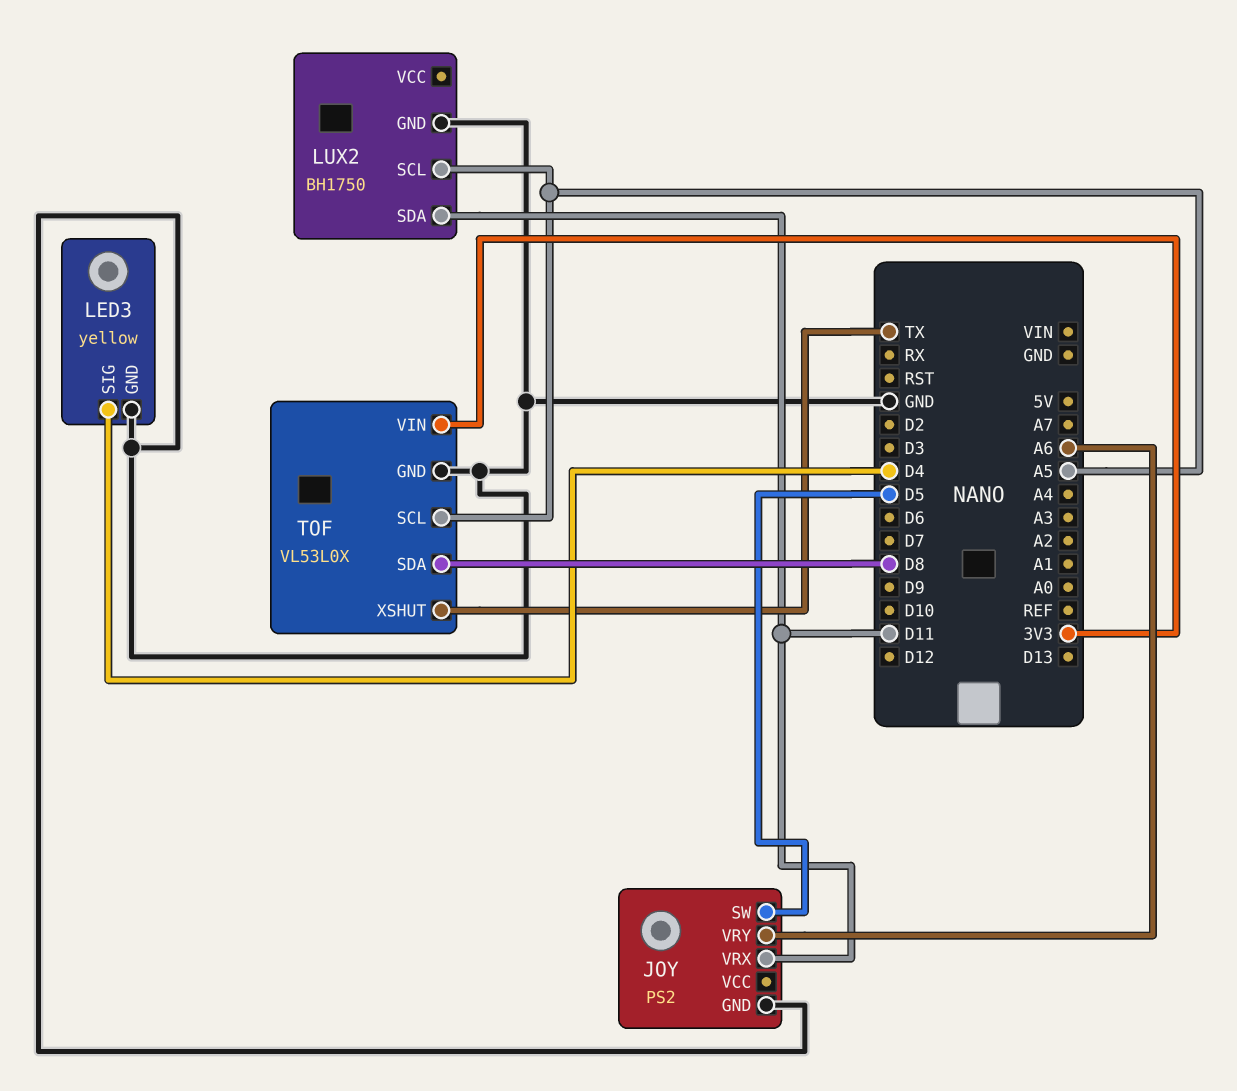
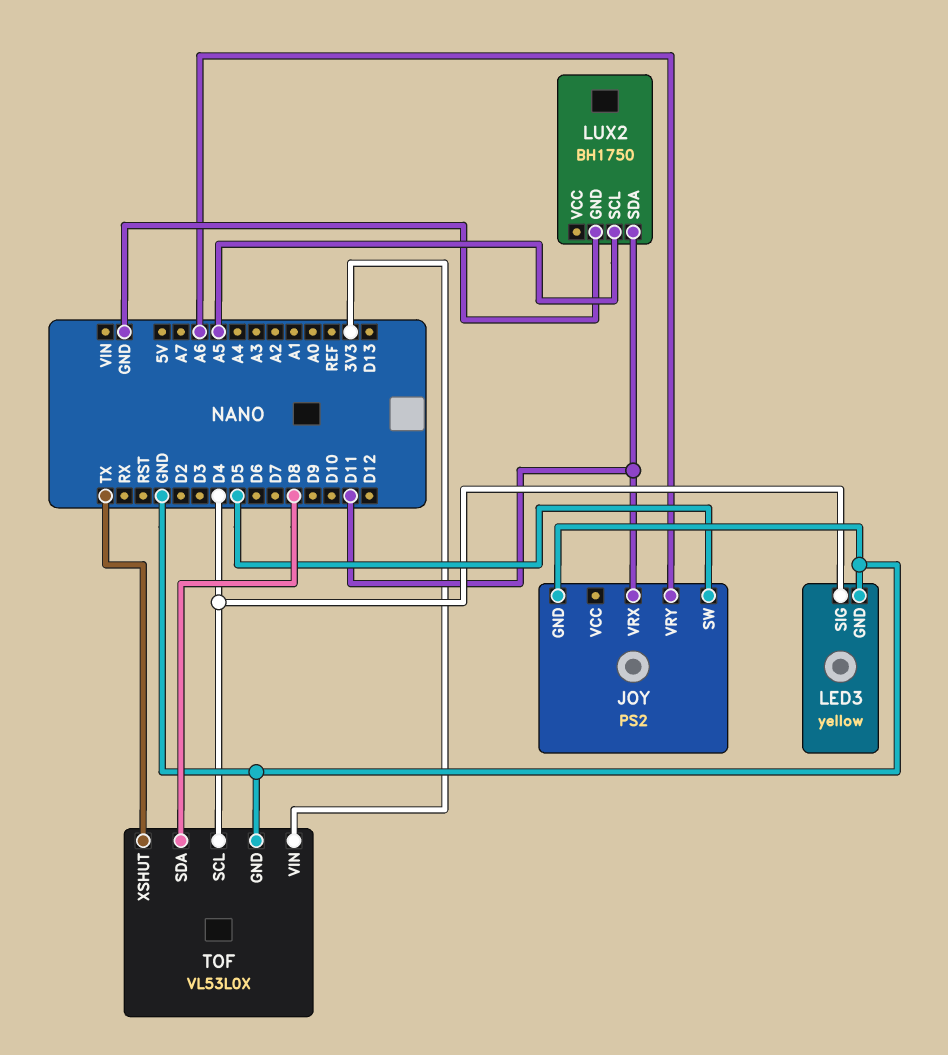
TOF pin SCL: A5 -> D4

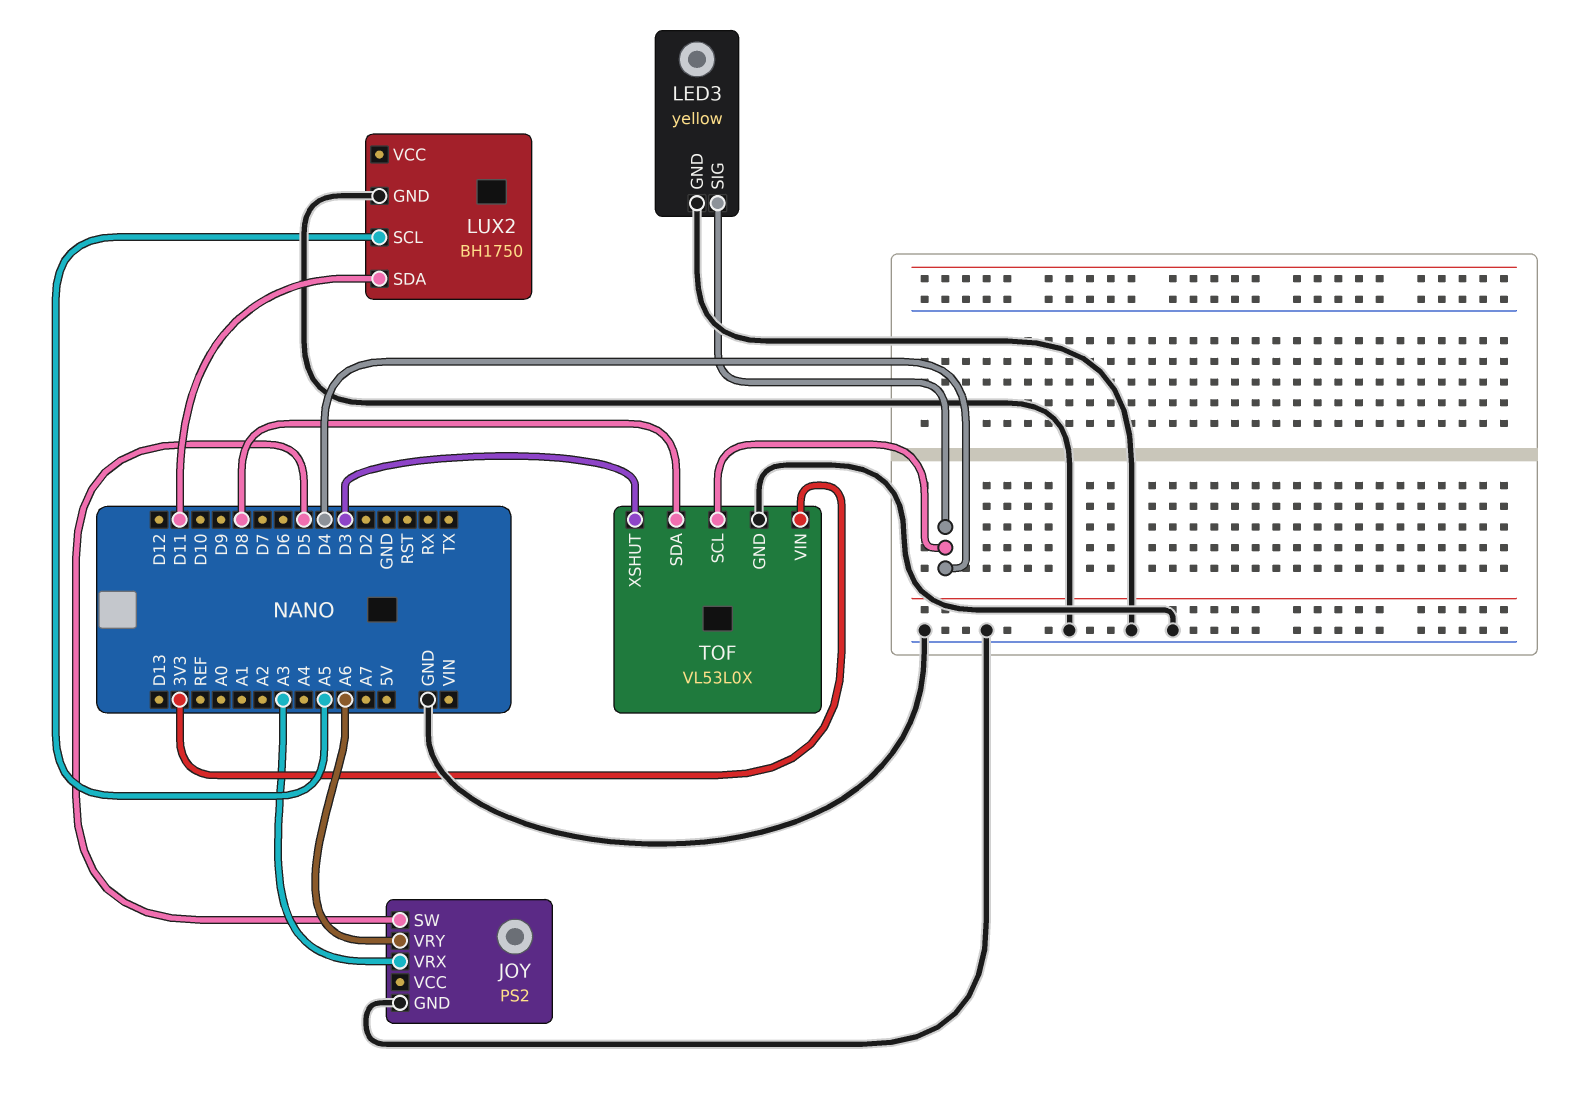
JOY pin VRX: D11 -> A3
TOF pin XSHUT: TX -> D3

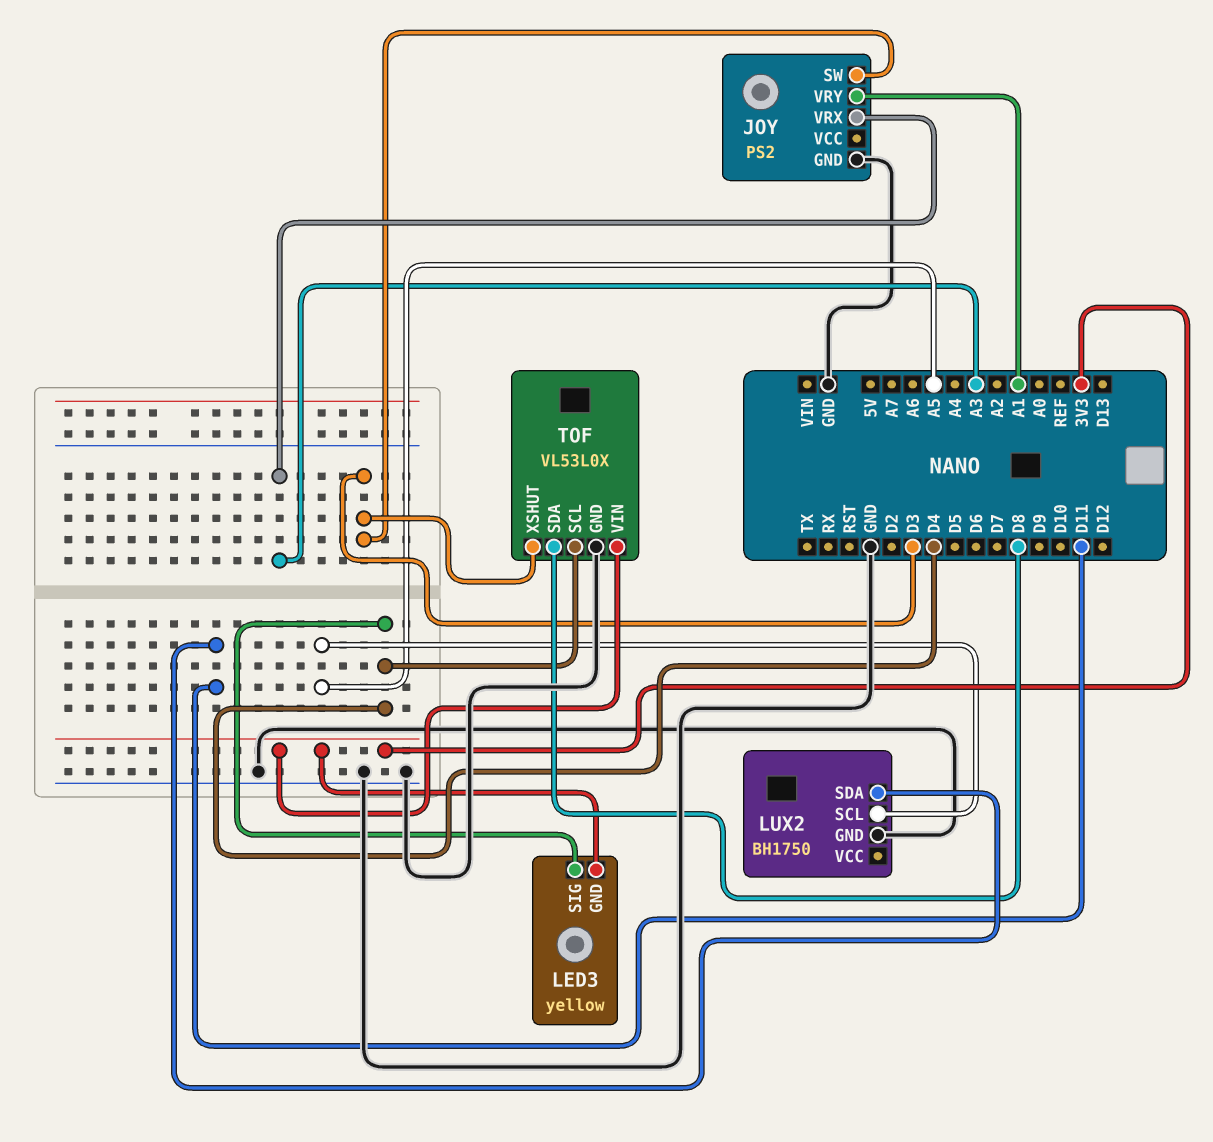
JOY pin SW: D5 -> D3
JOY pin VRY: A6 -> A1
LED3 pin GND: GND -> 3V3

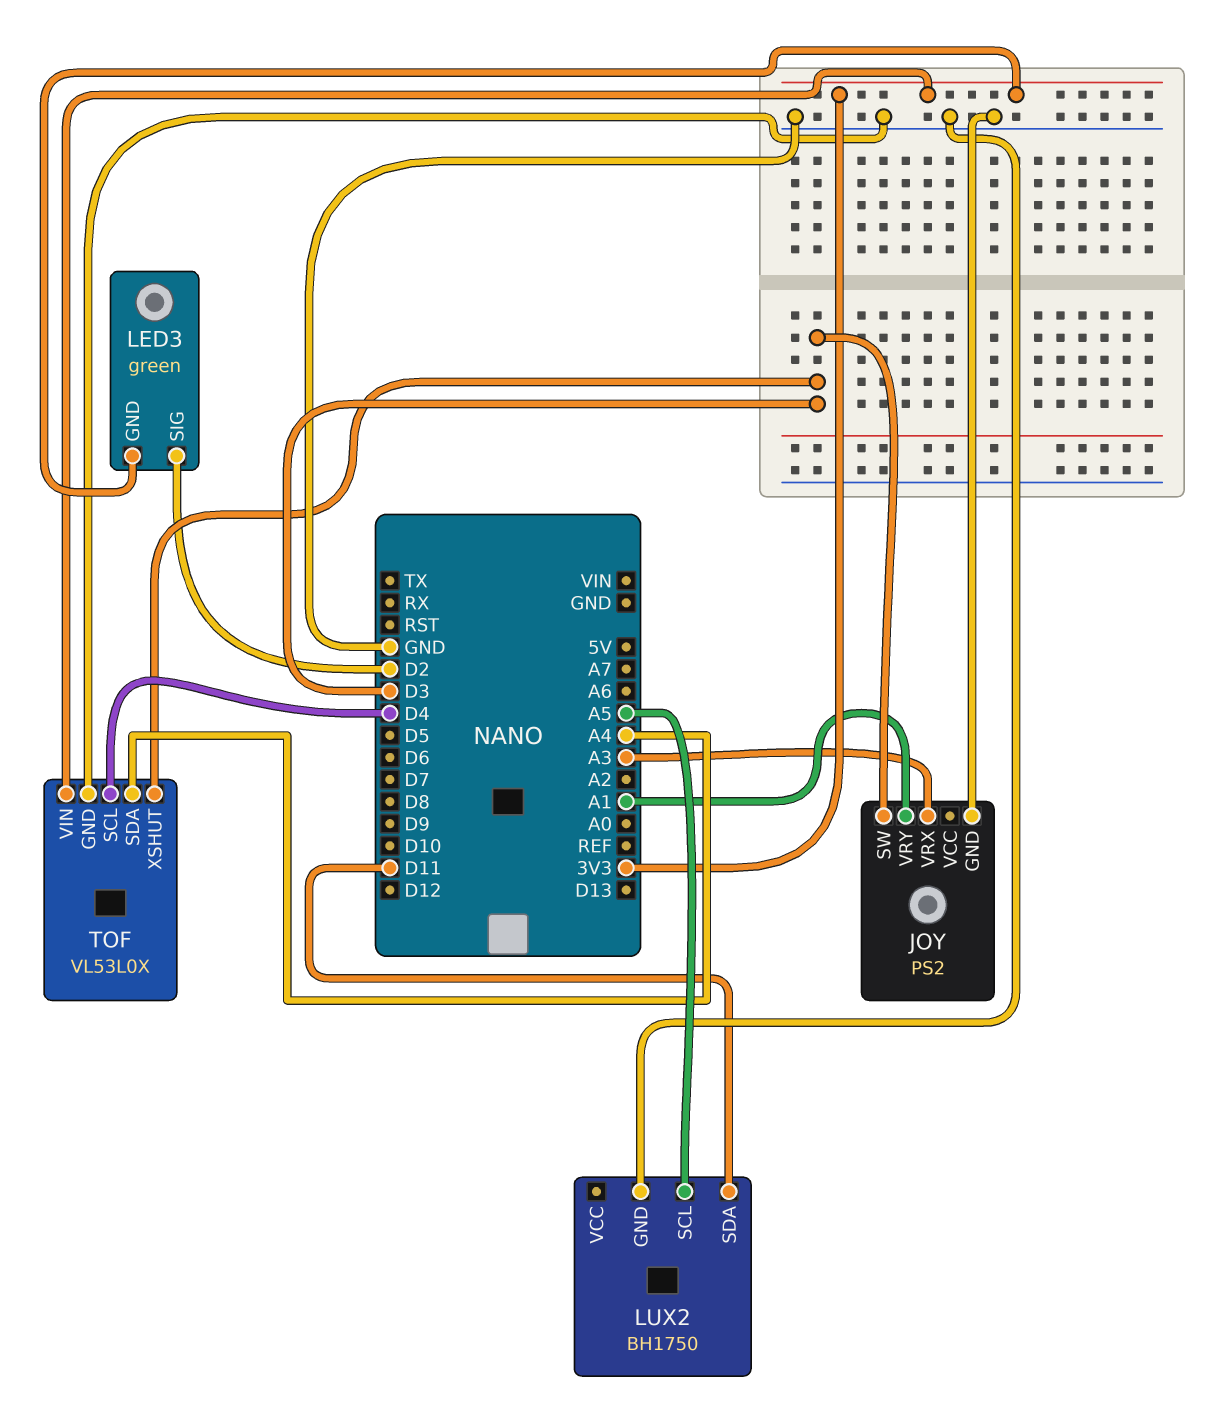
LED3: yellow -> green
LED3 pin SIG: D4 -> D2
TOF pin SDA: D8 -> A4

